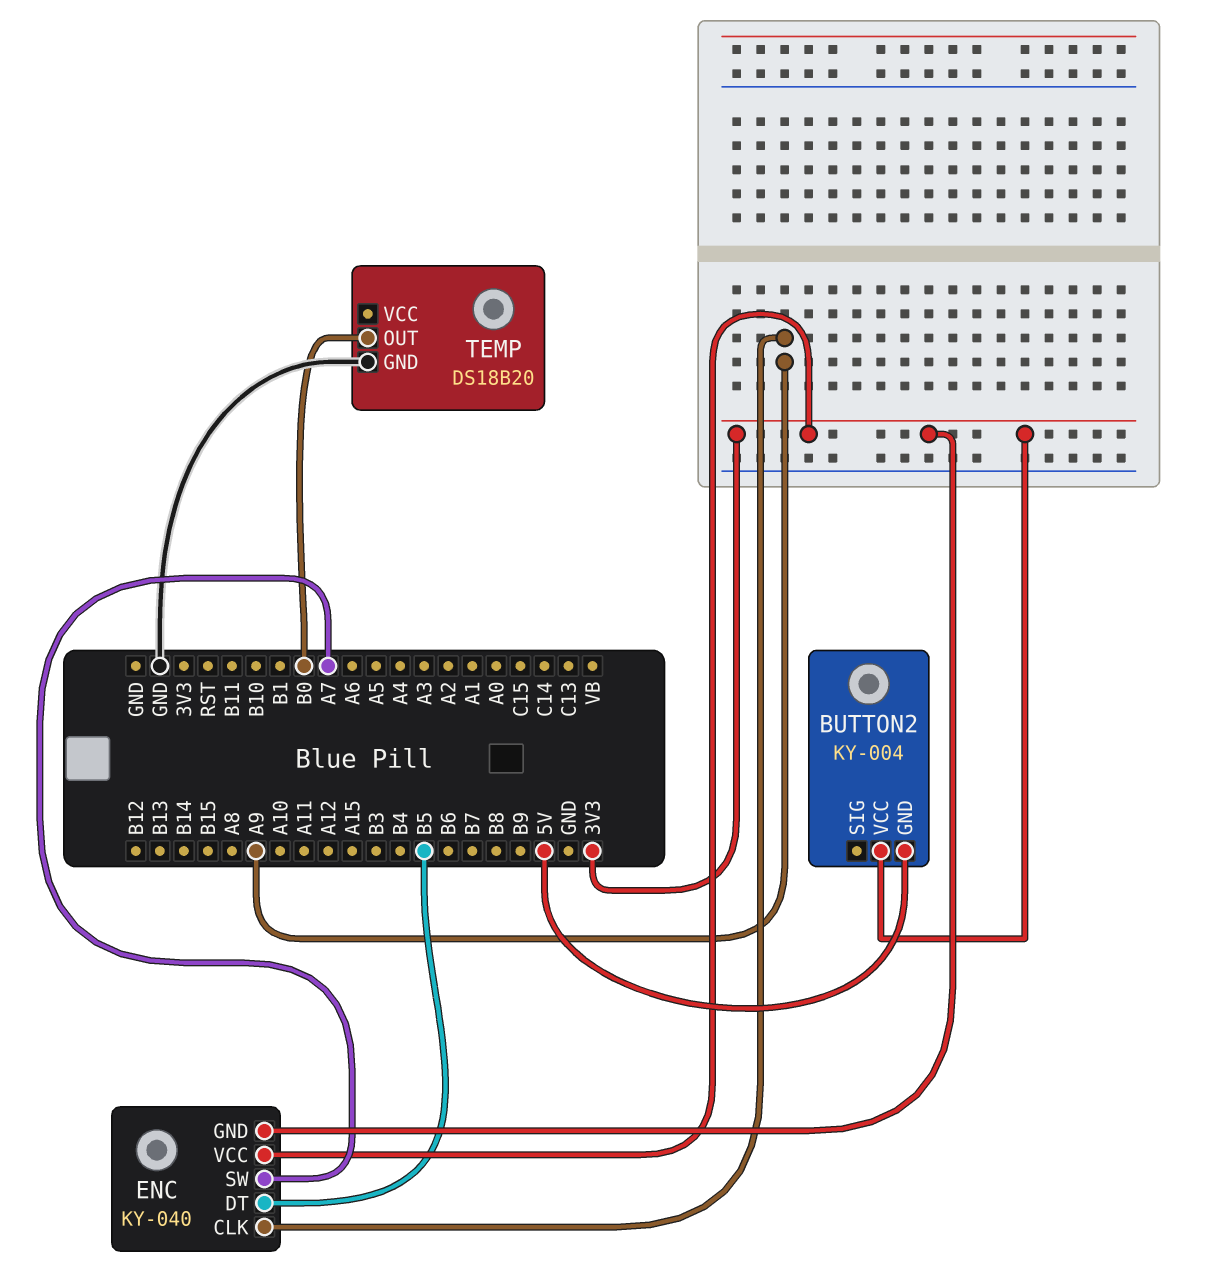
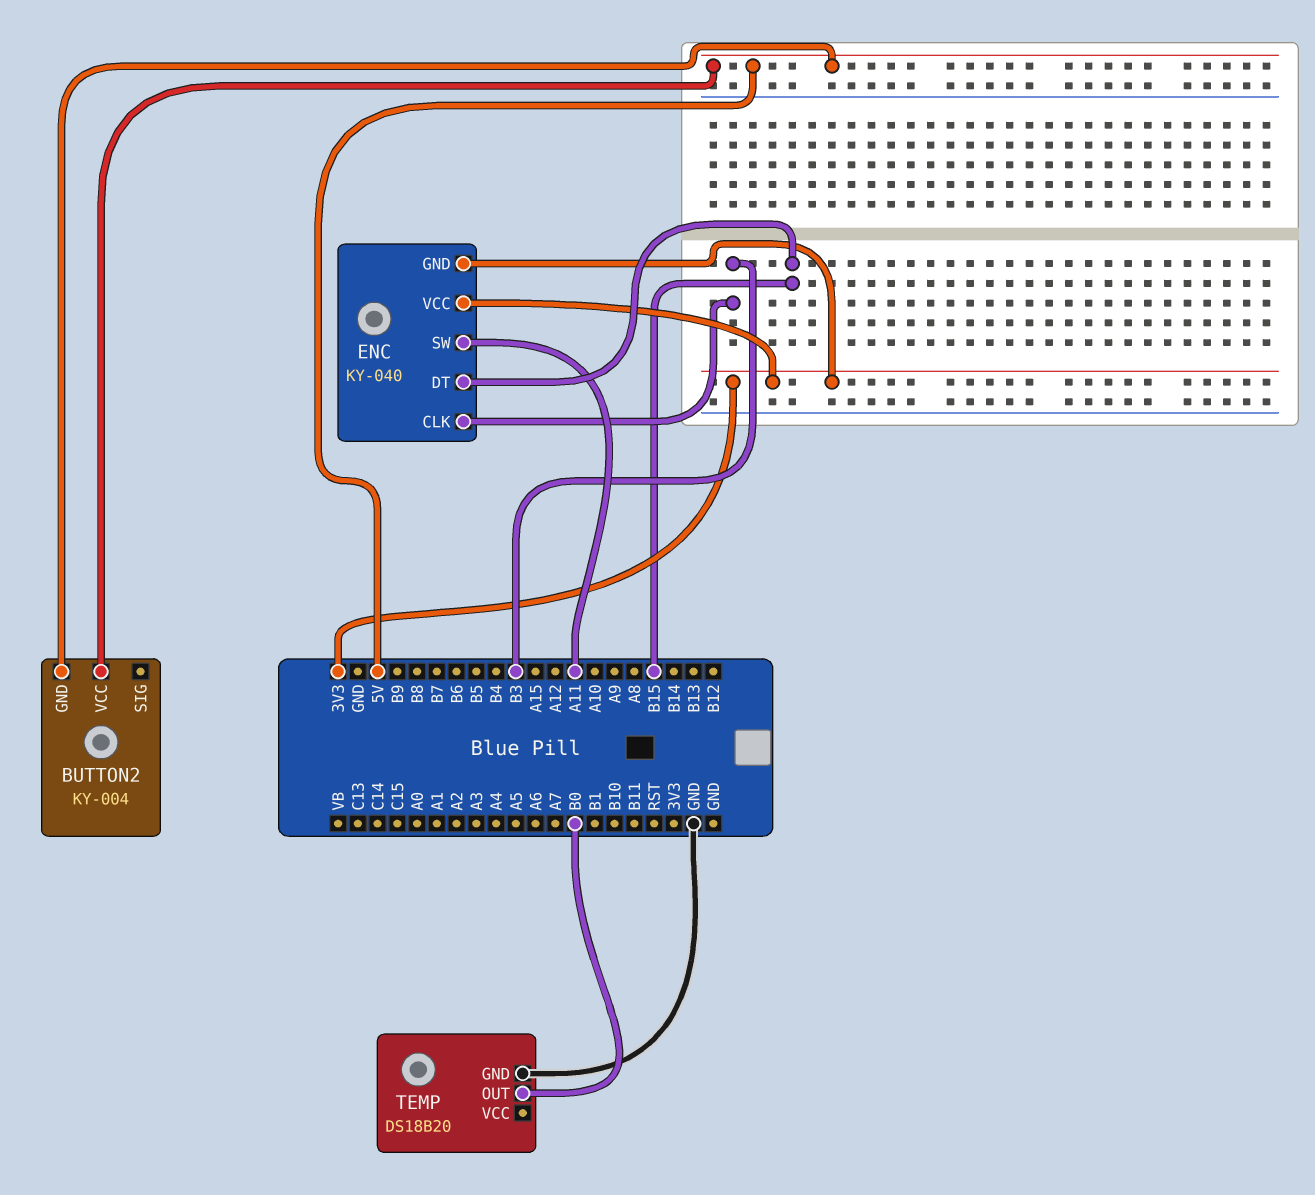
BUTTON2 pin VCC: 3V3 -> 5V
ENC pin CLK: A9 -> B3
ENC pin DT: B5 -> B15
ENC pin SW: A7 -> A11

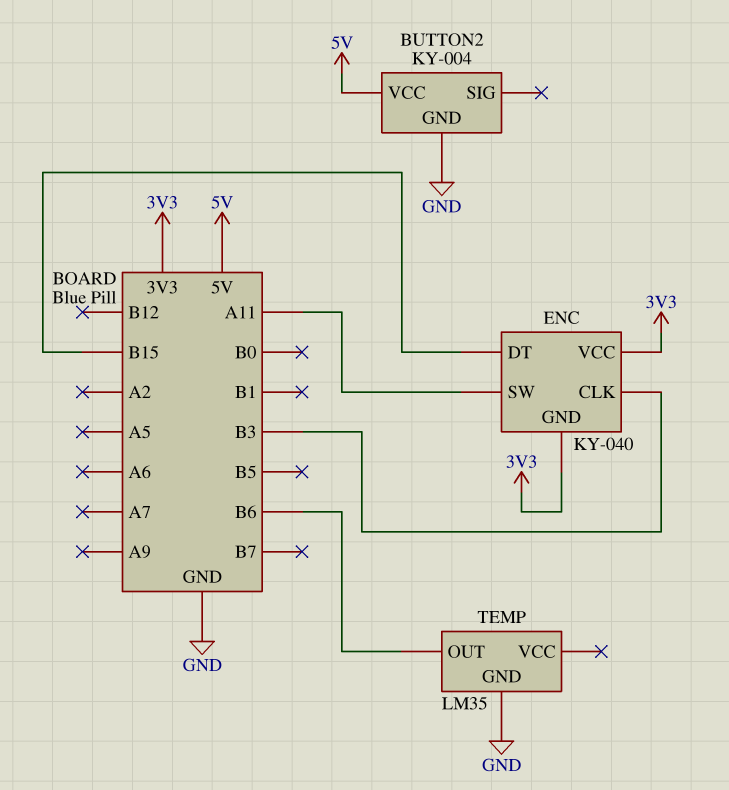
BUTTON2 pin GND: 5V -> GND
TEMP: DS18B20 -> LM35
TEMP pin OUT: B0 -> B6

